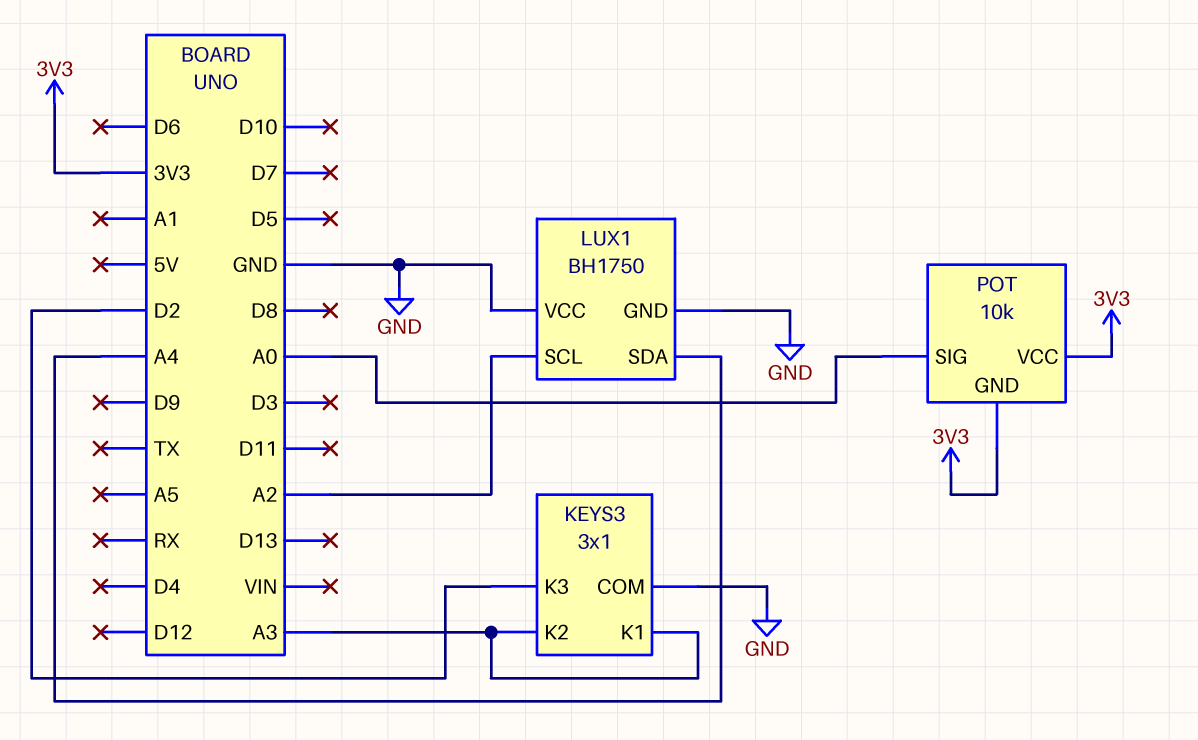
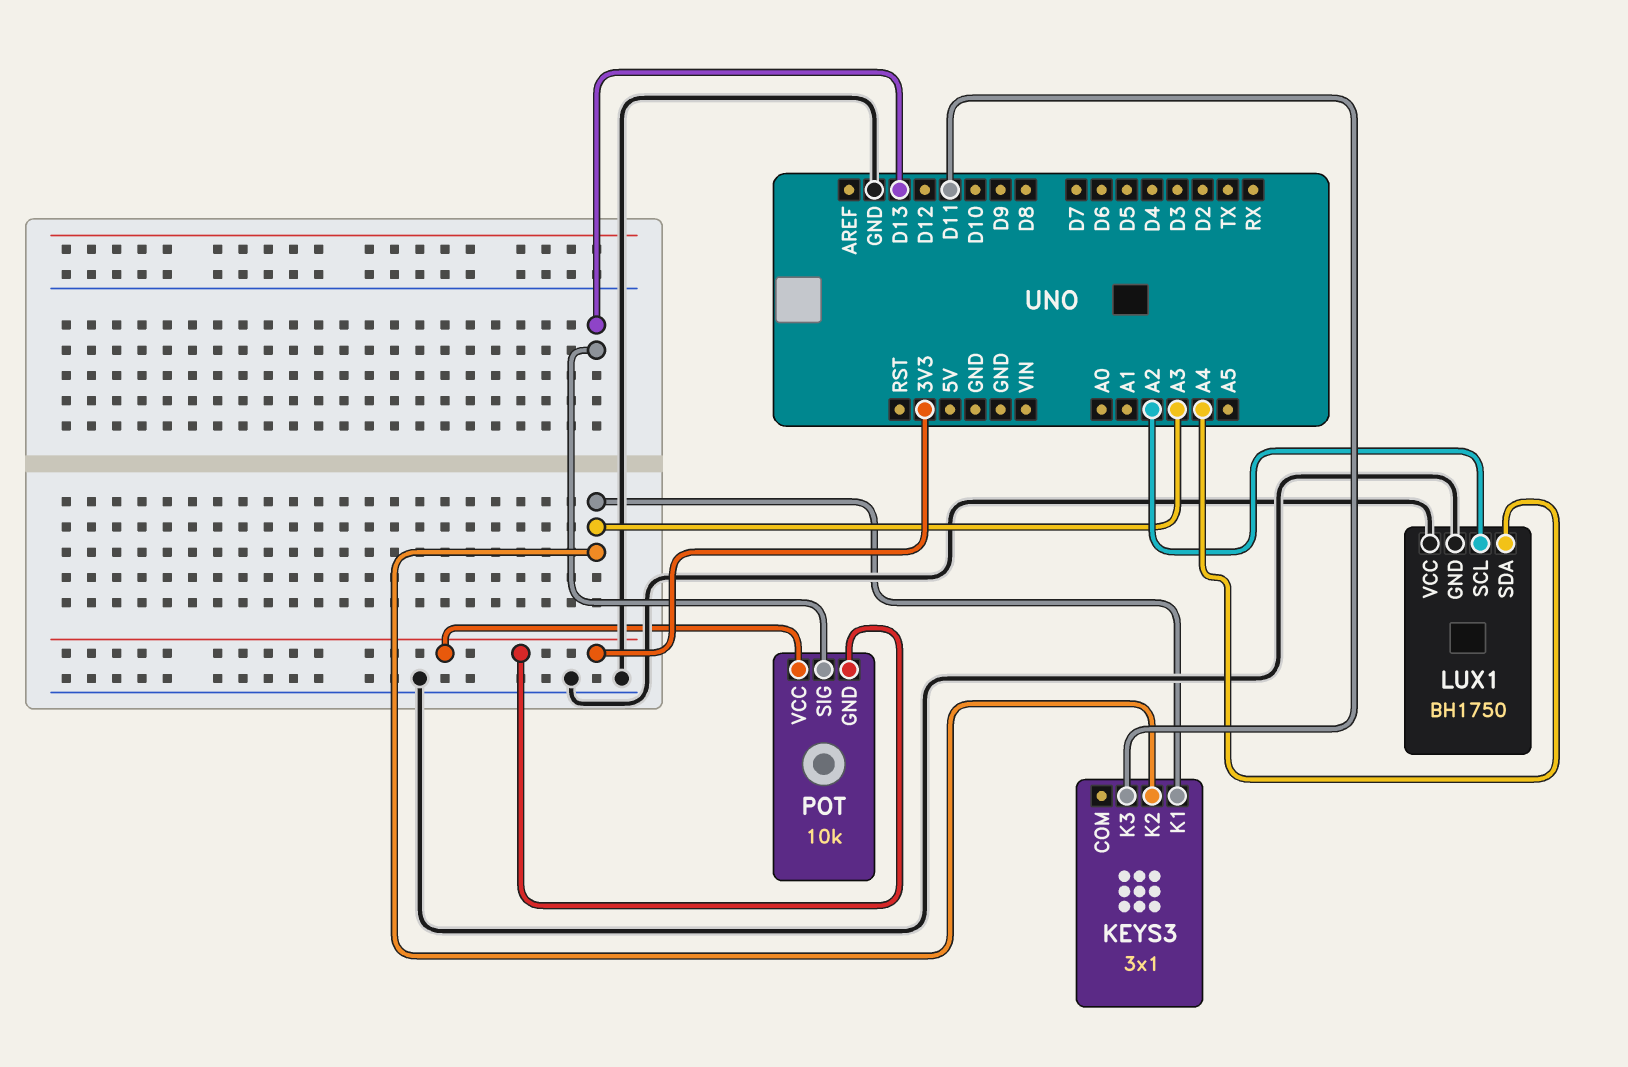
KEYS3 pin COM: GND -> none
KEYS3 pin K3: D2 -> D11
POT pin SIG: A0 -> D13

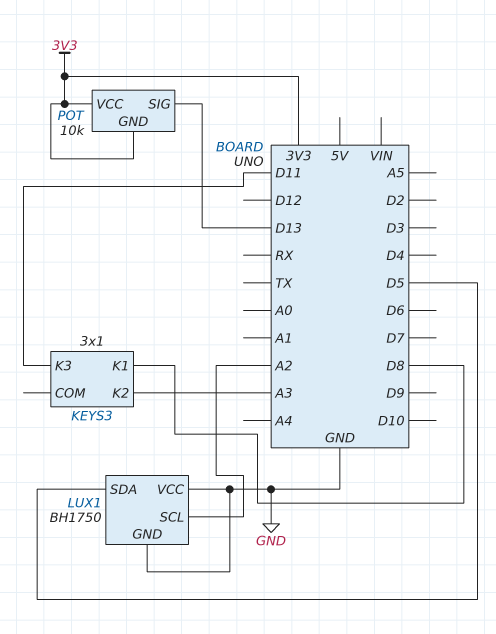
KEYS3 pin K1: A3 -> D8
LUX1 pin SDA: A4 -> D5

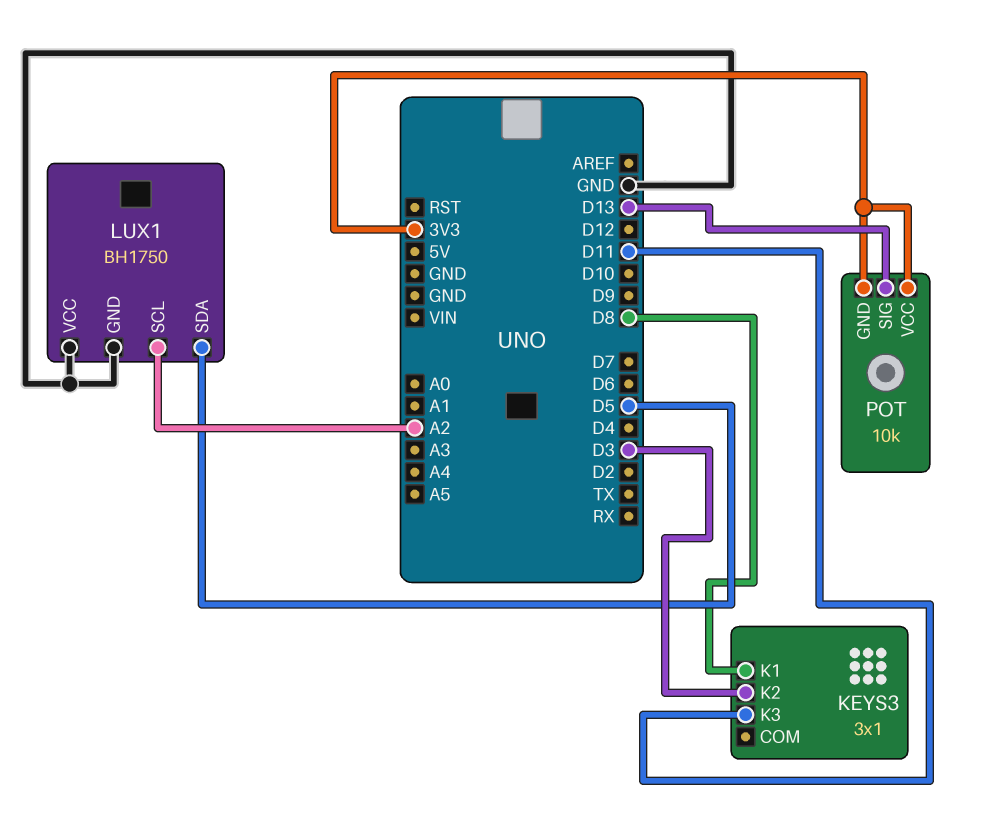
KEYS3 pin K2: A3 -> D3

